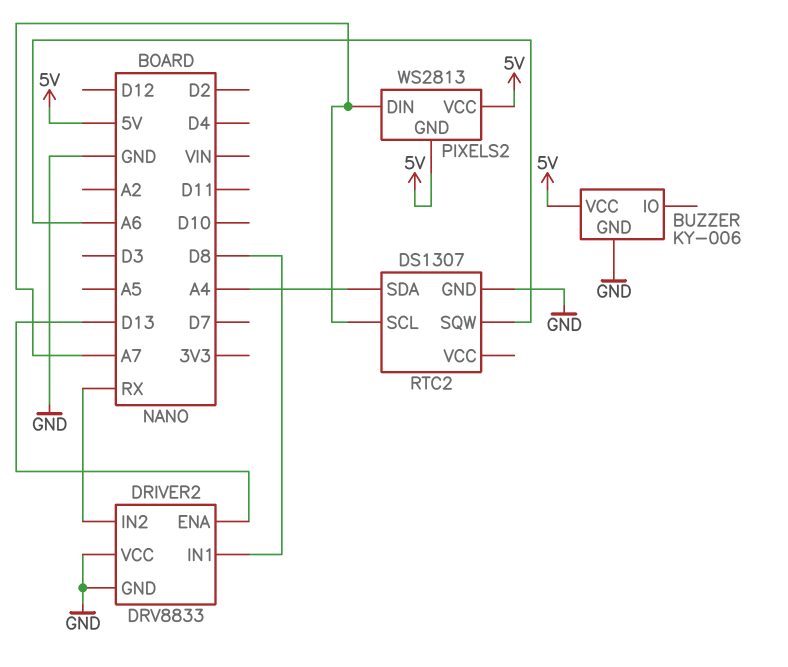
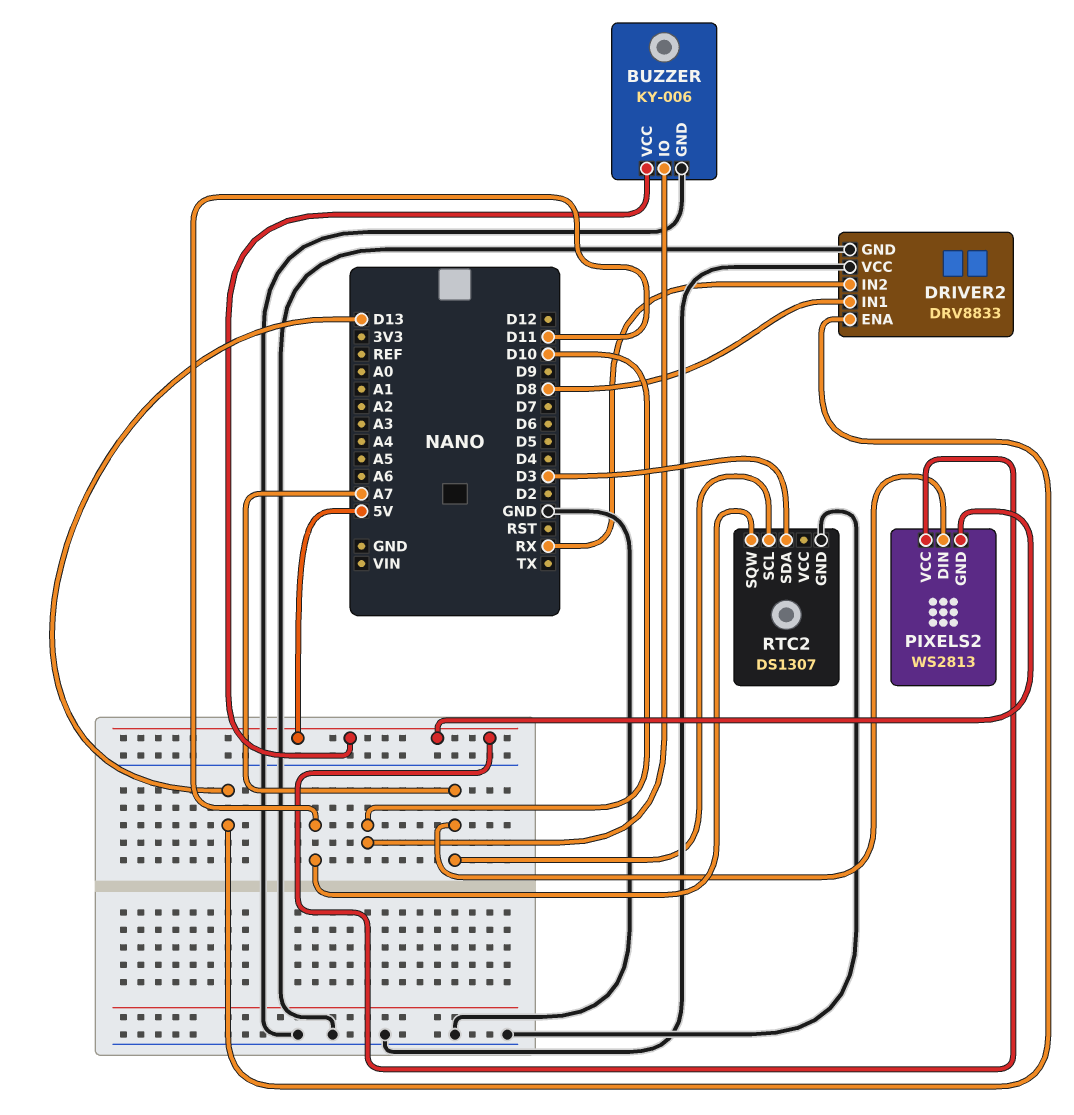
BUZZER pin IO: none -> D10
RTC2 pin SDA: A4 -> D3
RTC2 pin SQW: A6 -> D11

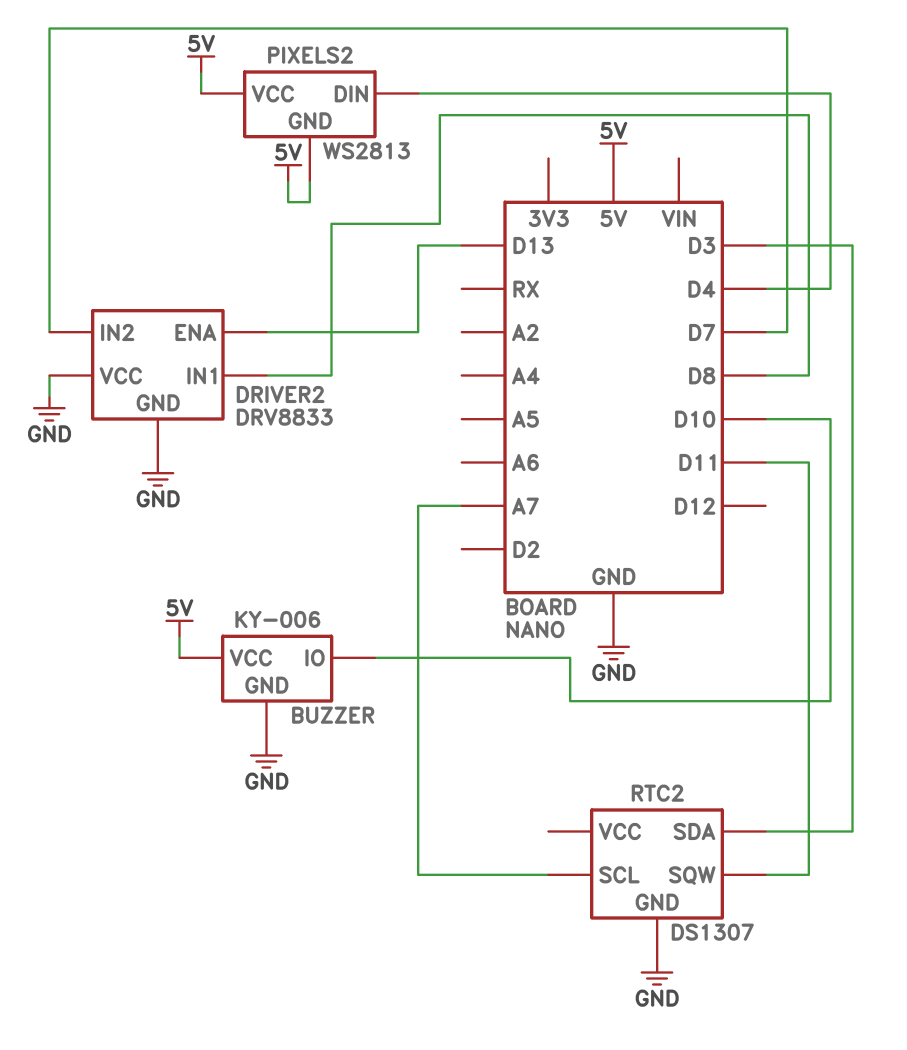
DRIVER2 pin IN2: RX -> D7
PIXELS2 pin DIN: A7 -> D4

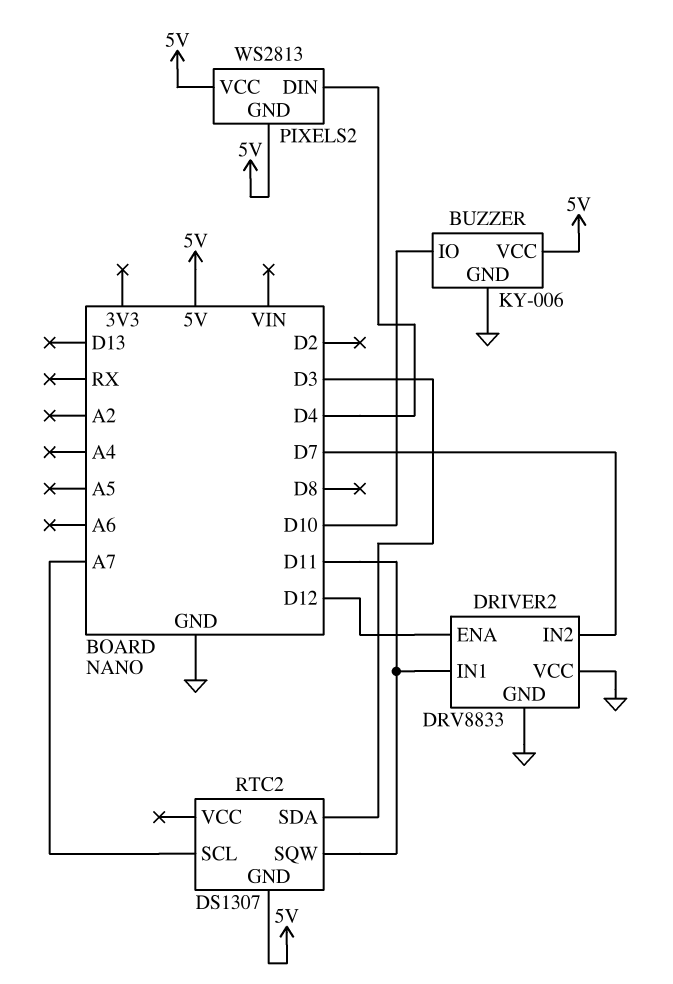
DRIVER2 pin ENA: D13 -> D12
DRIVER2 pin IN1: D8 -> D11
RTC2 pin GND: GND -> 5V

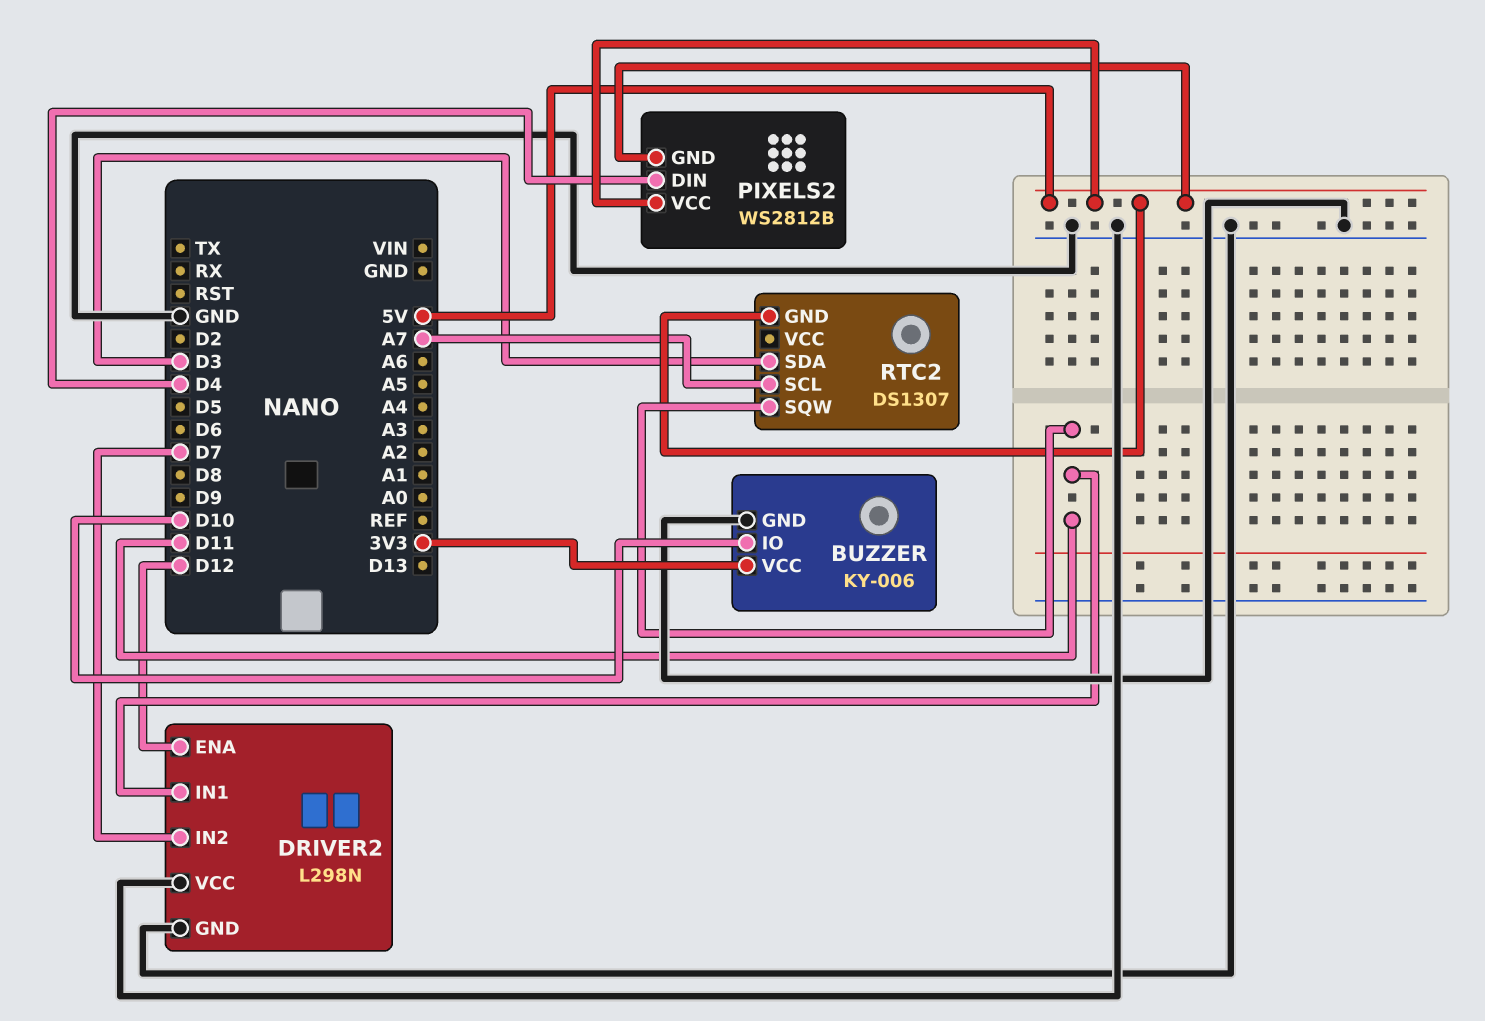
BUZZER pin VCC: 5V -> 3V3
DRIVER2: DRV8833 -> L298N
PIXELS2: WS2813 -> WS2812B

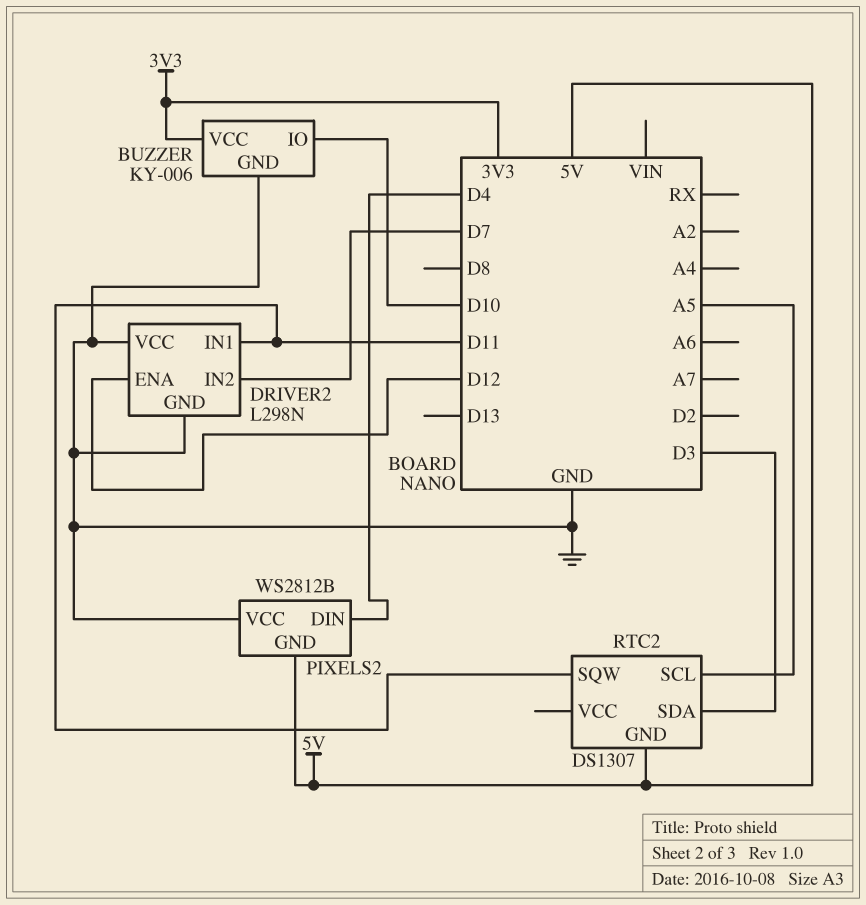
PIXELS2 pin VCC: 5V -> GND
RTC2 pin SCL: A7 -> A5

